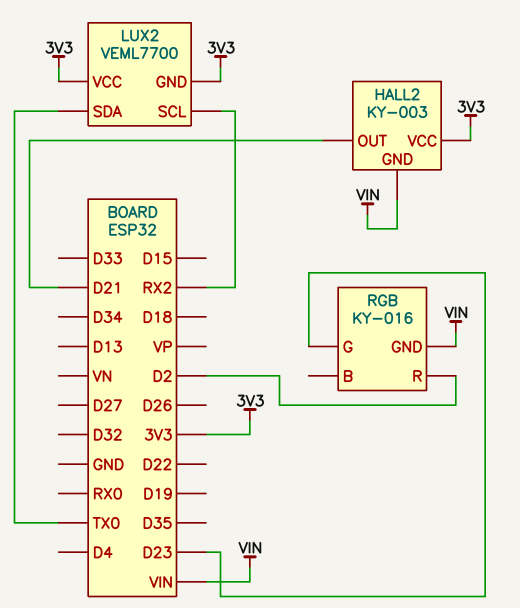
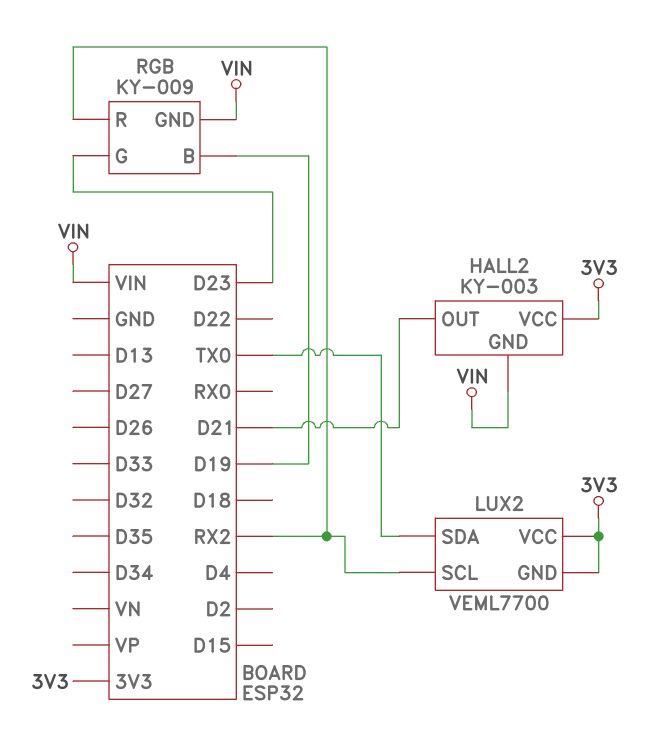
RGB: KY-016 -> KY-009
RGB pin B: none -> D19
RGB pin R: D2 -> RX2

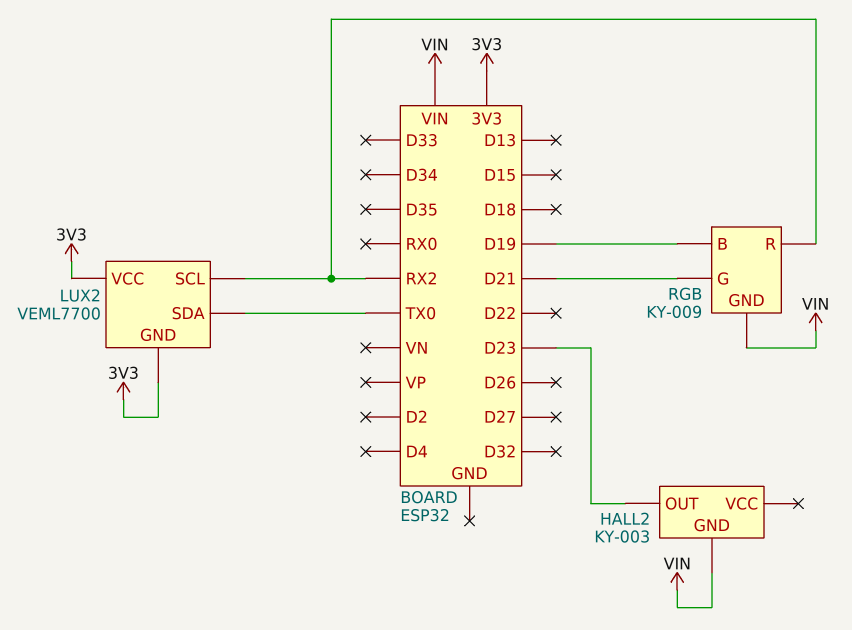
HALL2 pin OUT: D21 -> D23
HALL2 pin VCC: 3V3 -> none
RGB pin G: D23 -> D21

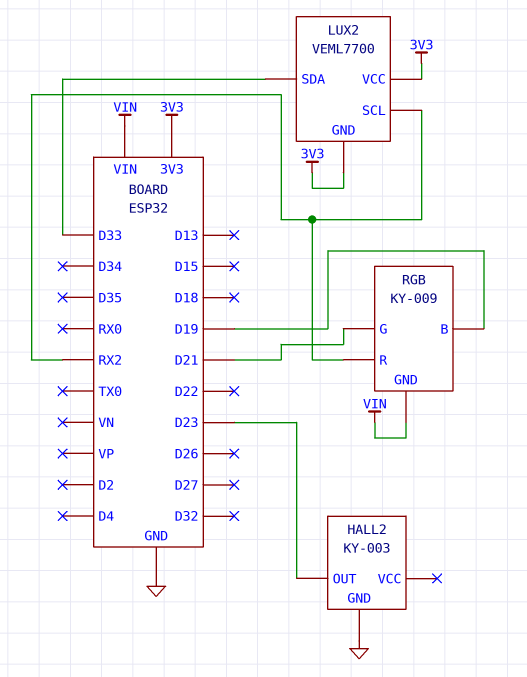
HALL2 pin GND: VIN -> GND
LUX2 pin SDA: TX0 -> D33

